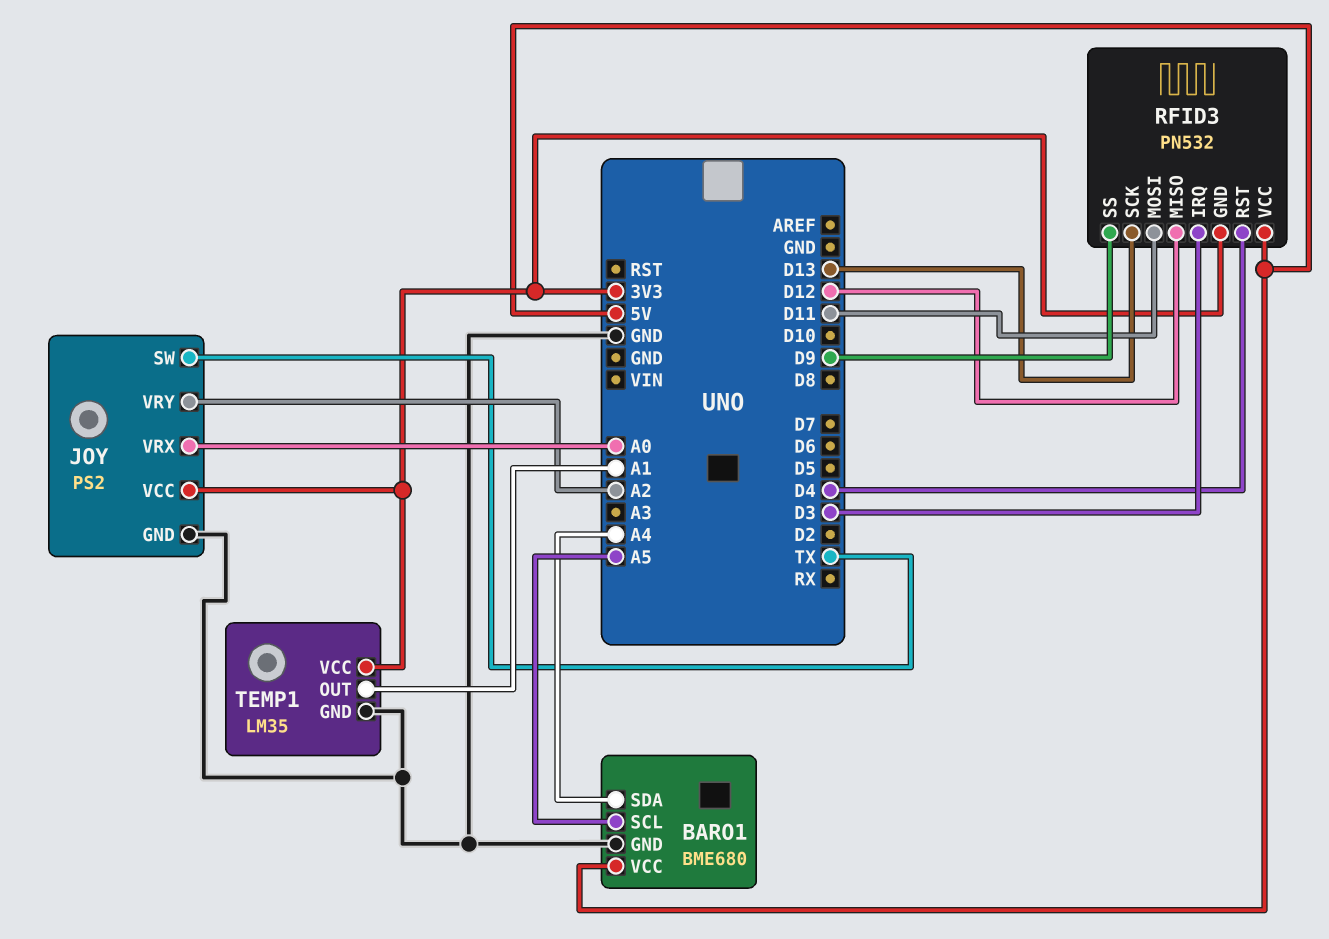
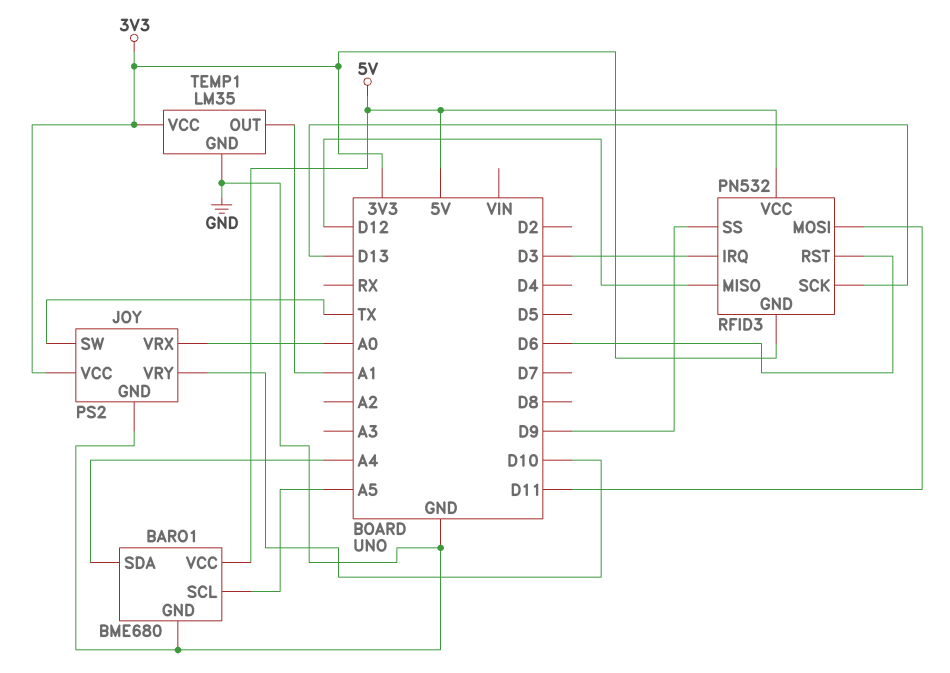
JOY pin VRY: A2 -> D10
RFID3 pin RST: D4 -> D6

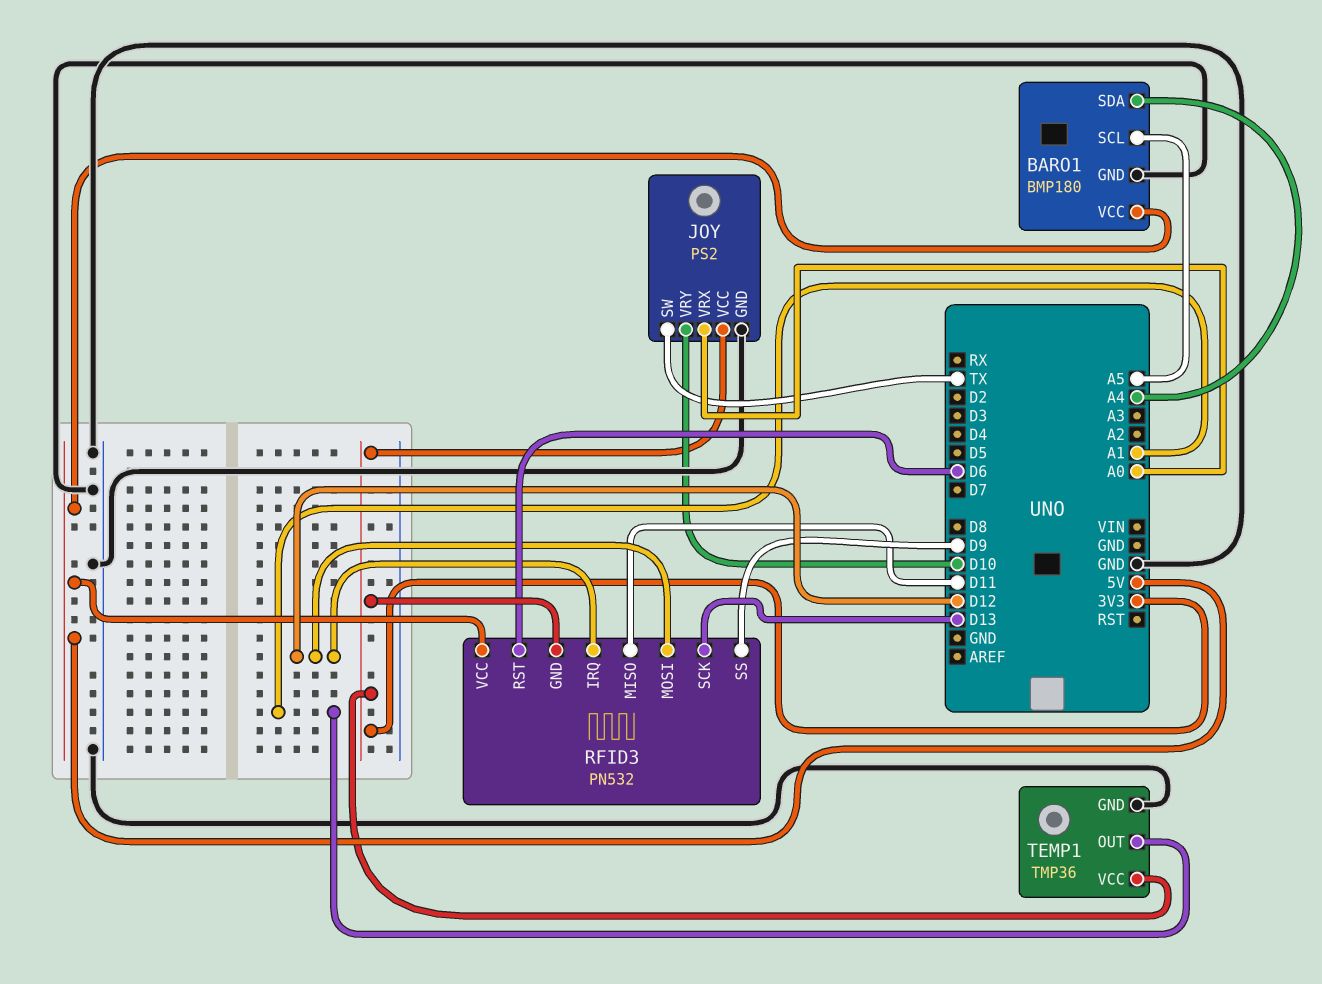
BARO1: BME680 -> BMP180
RFID3 pin IRQ: D3 -> D12
RFID3 pin MISO: D12 -> D11
RFID3 pin MOSI: D11 -> D12
TEMP1: LM35 -> TMP36

